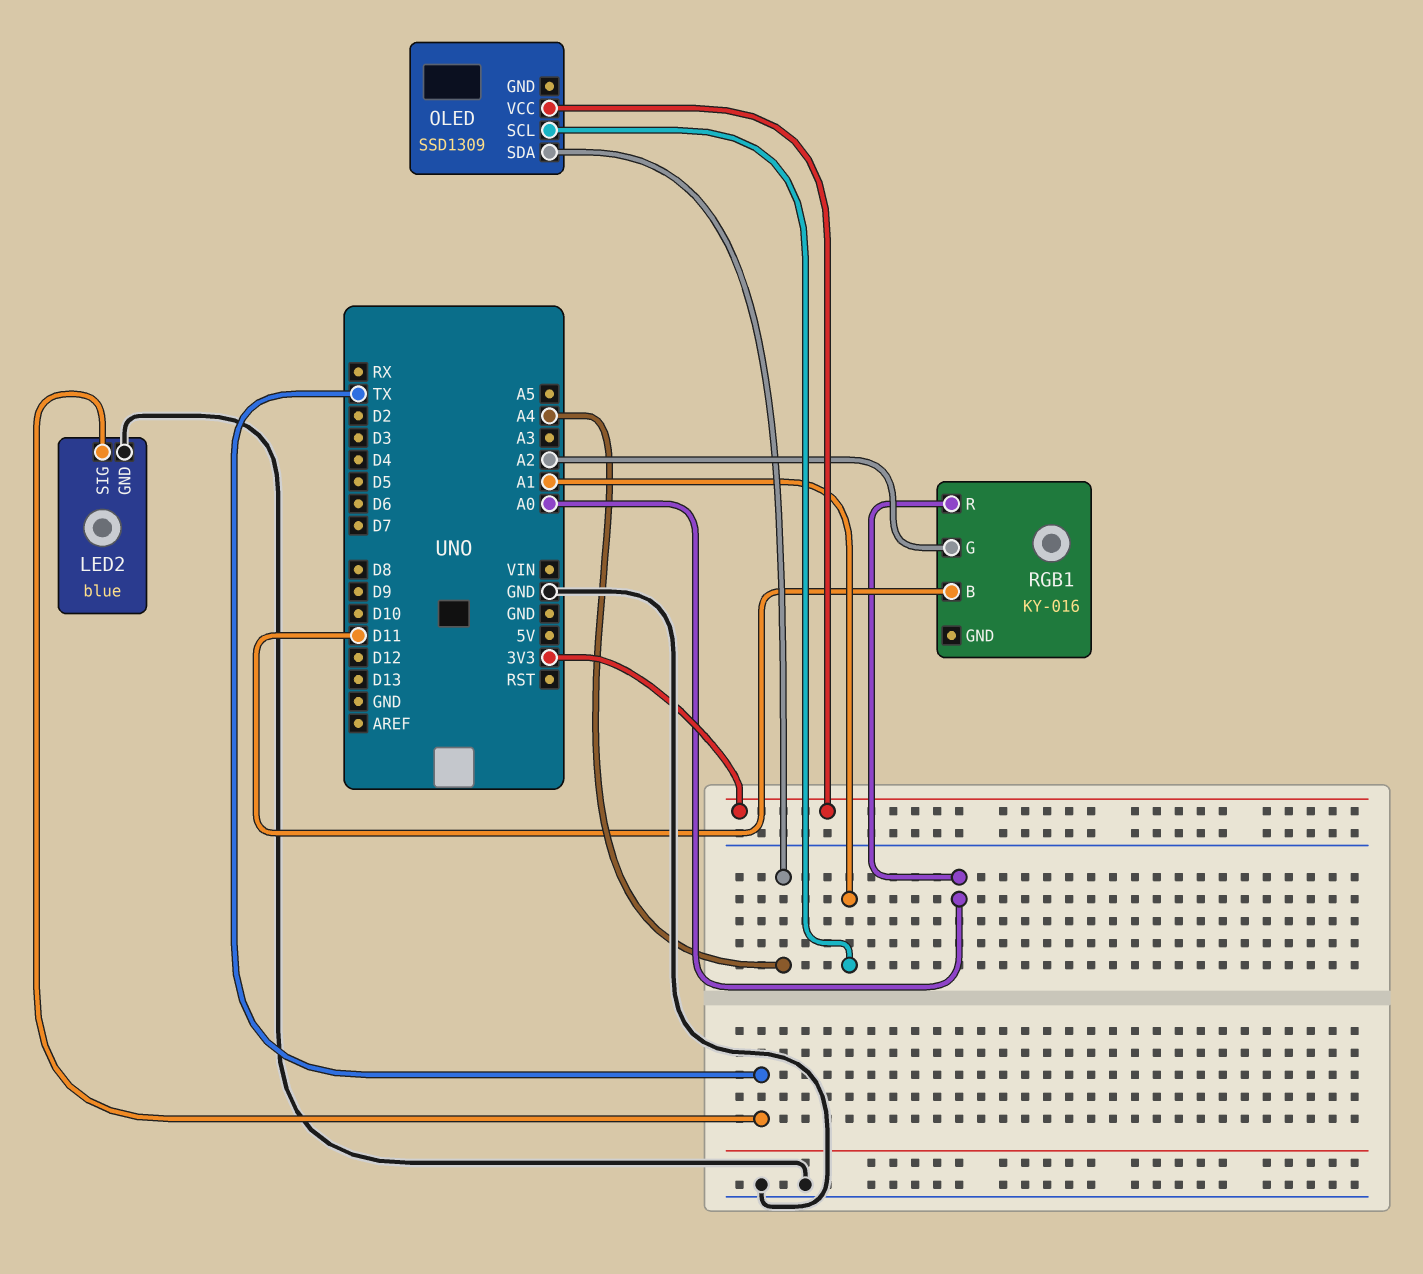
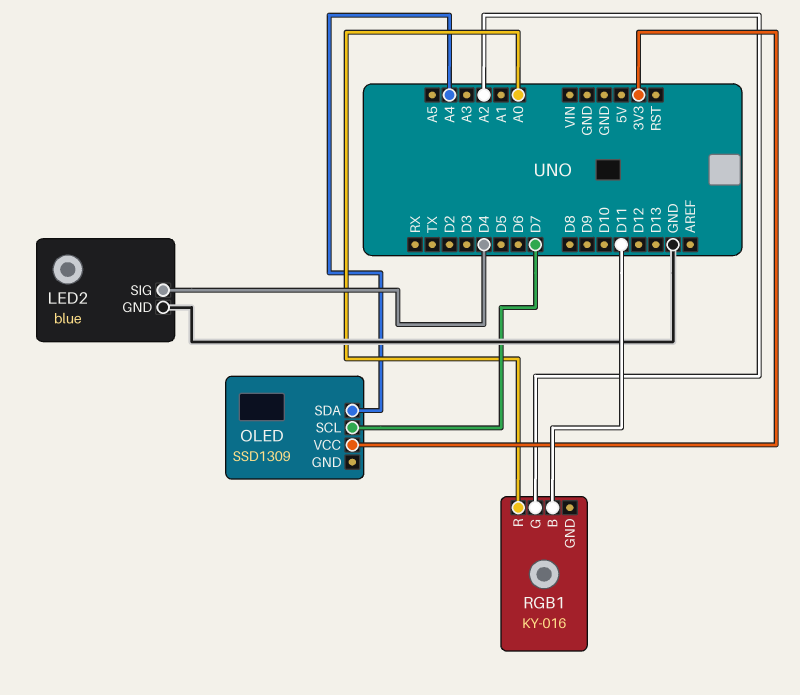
LED2 pin SIG: TX -> D4
OLED pin SCL: A1 -> D7

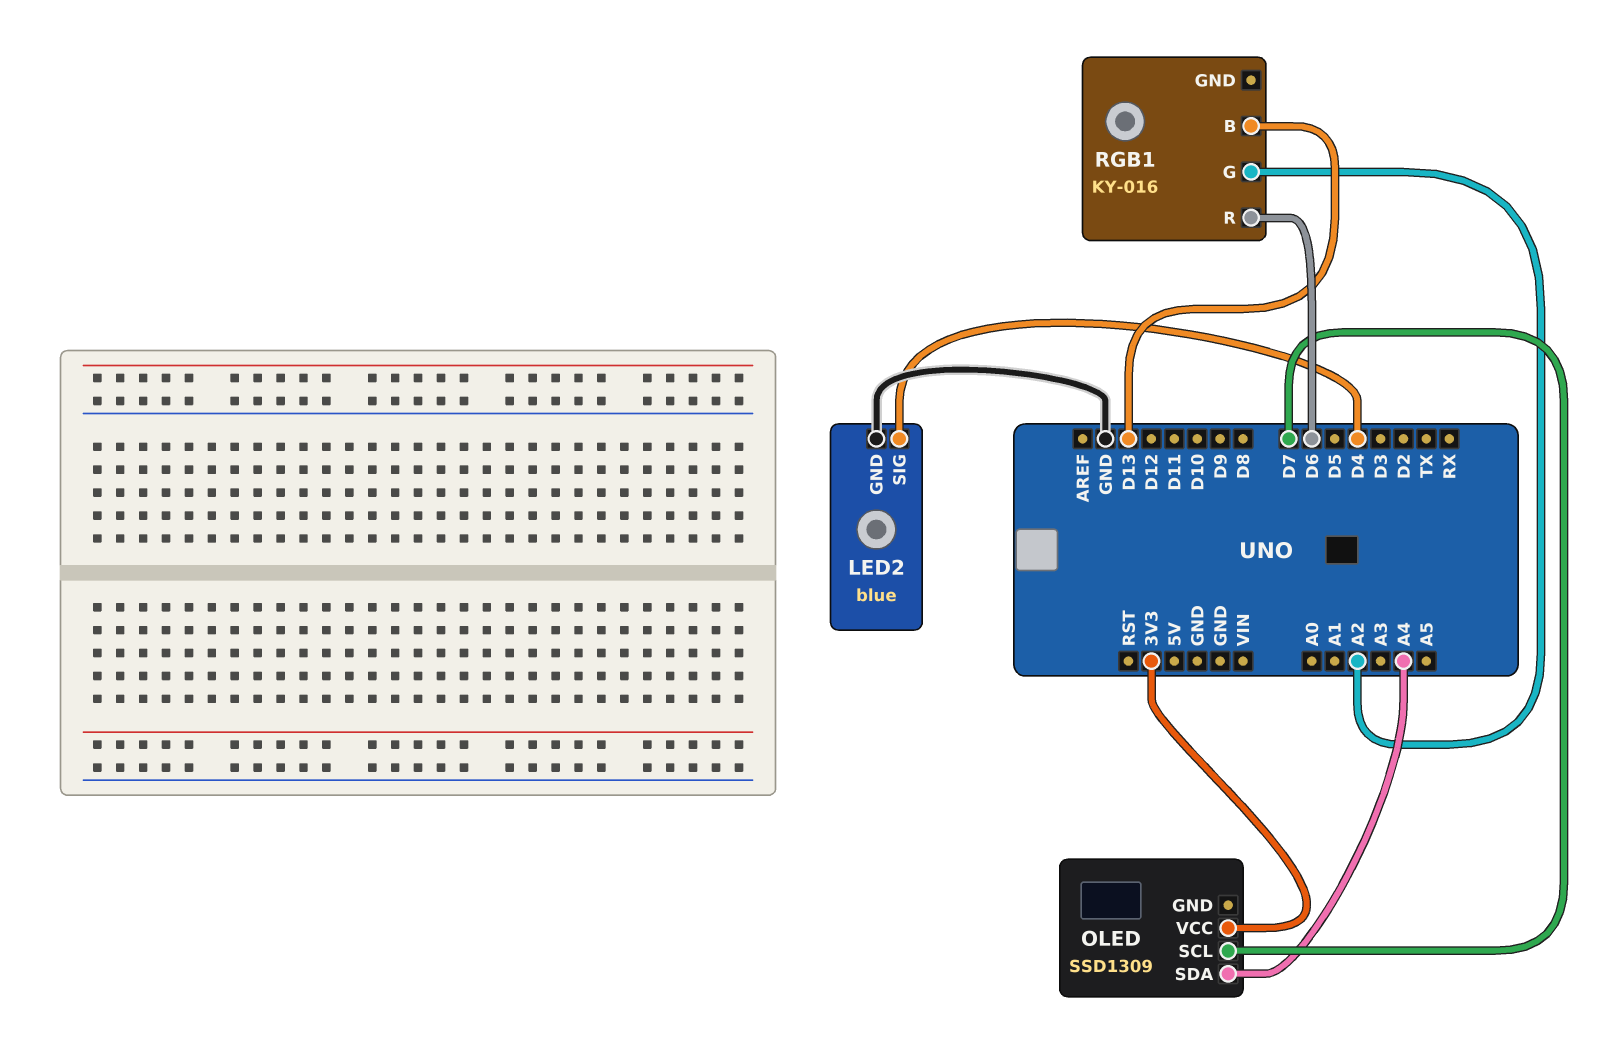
RGB1 pin B: D11 -> D13
RGB1 pin R: A0 -> D6

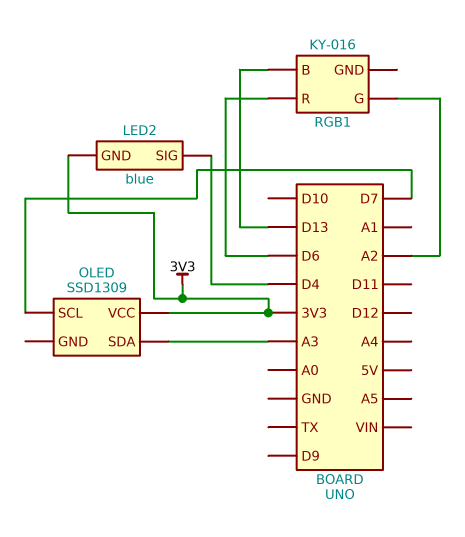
LED2 pin GND: GND -> 3V3
OLED pin SDA: A4 -> A3

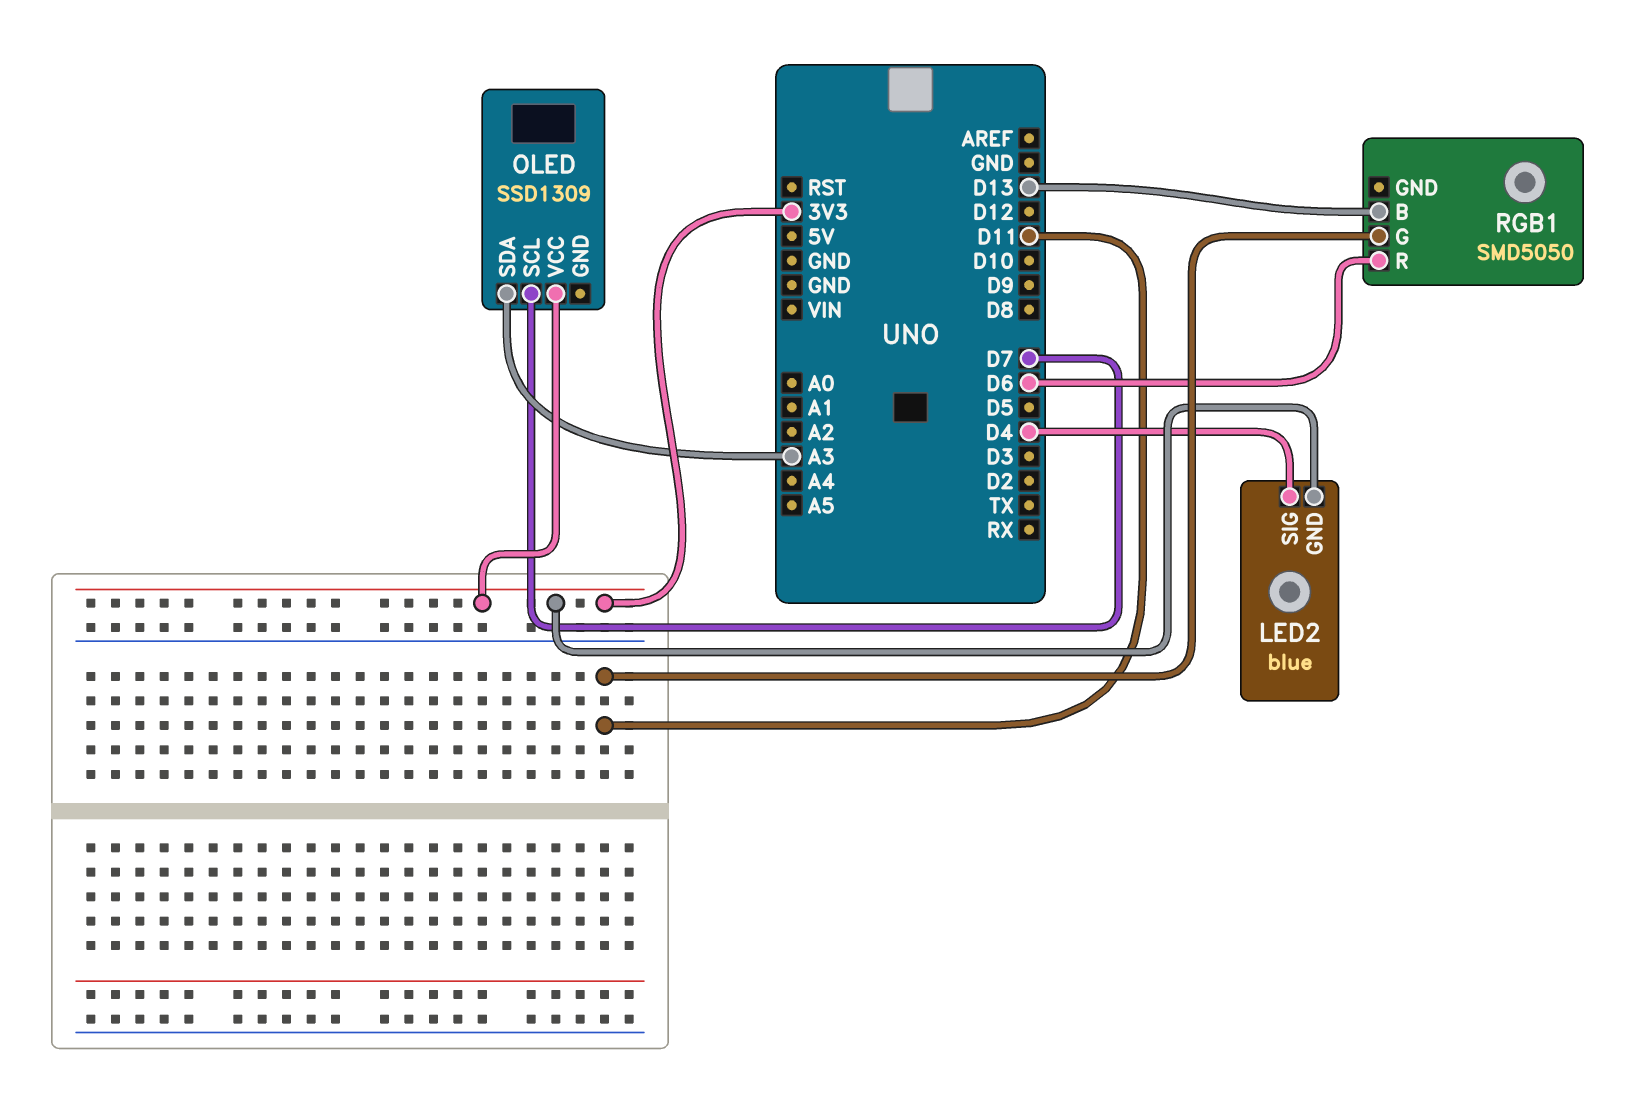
RGB1: KY-016 -> SMD5050
RGB1 pin G: A2 -> D11

